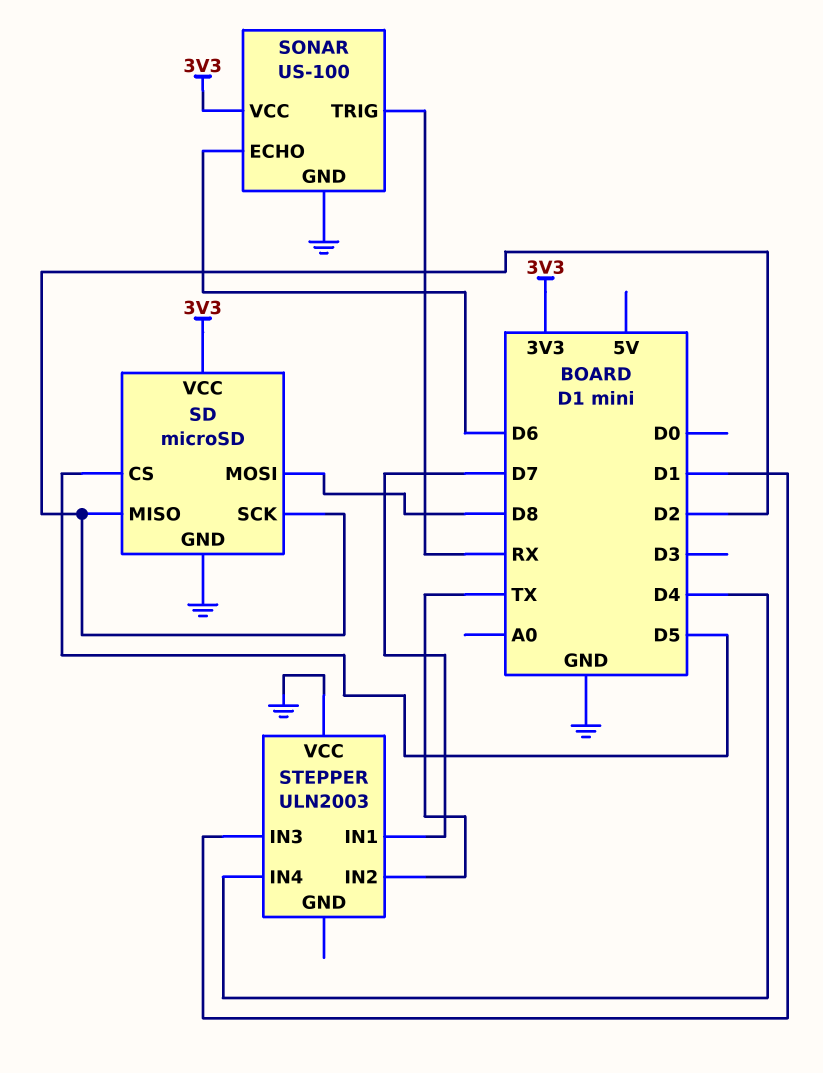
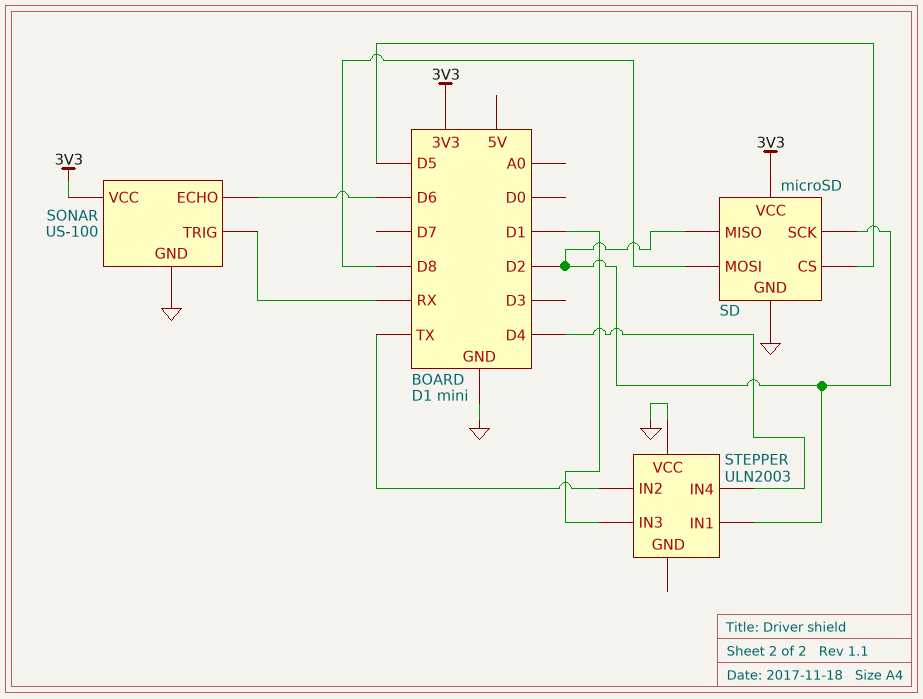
STEPPER pin IN1: D7 -> D2

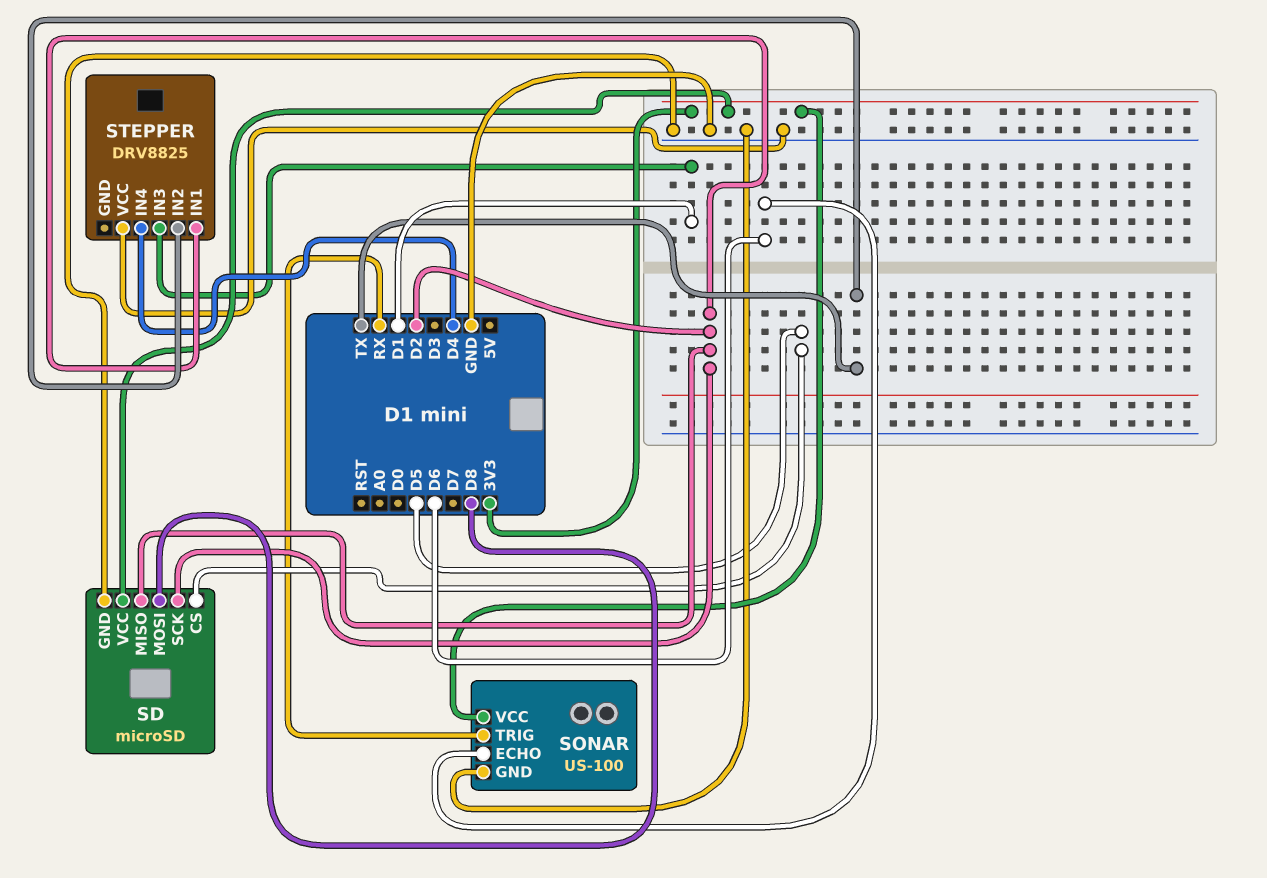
STEPPER: ULN2003 -> DRV8825

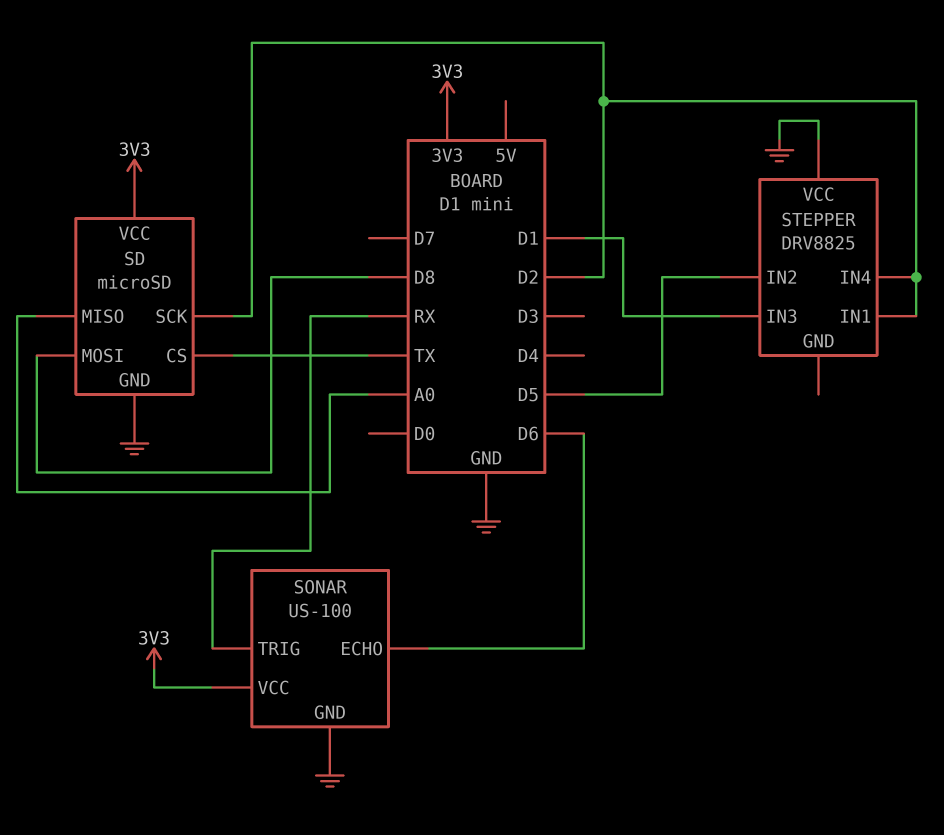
SD pin CS: D5 -> TX
SD pin MISO: D2 -> A0
STEPPER pin IN2: TX -> D5
STEPPER pin IN4: D4 -> D2

